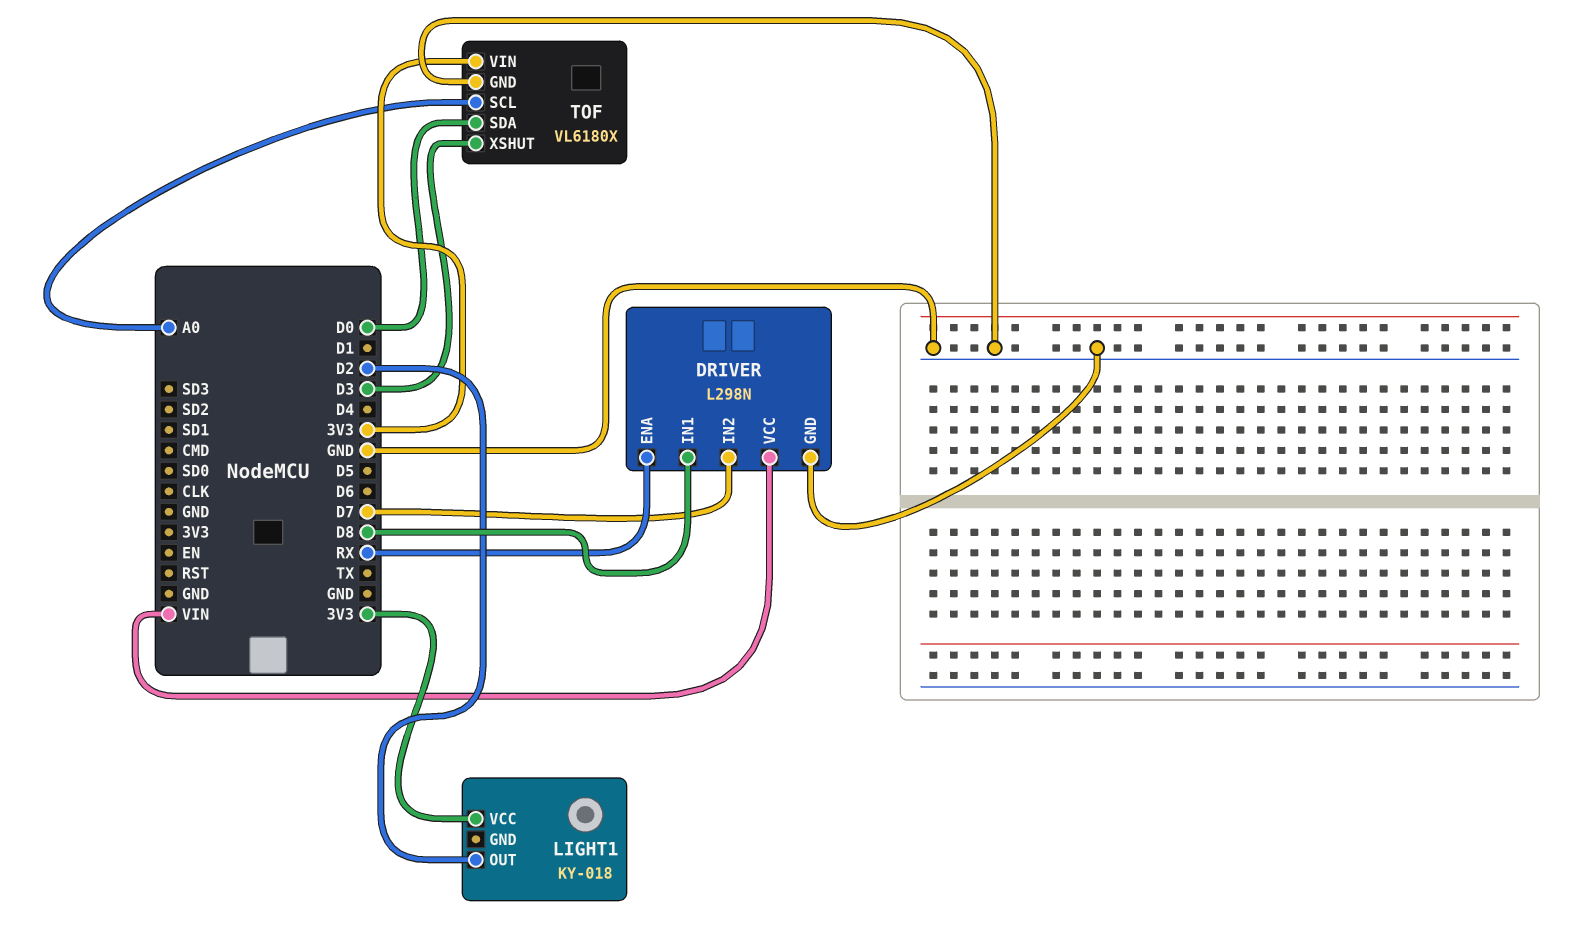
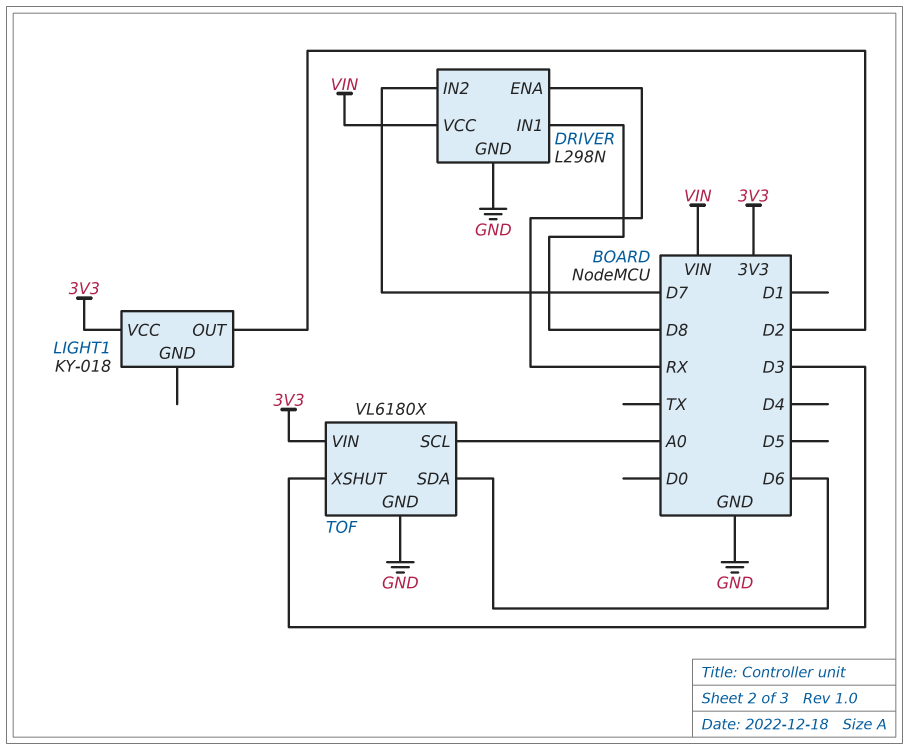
TOF pin SDA: D0 -> D6

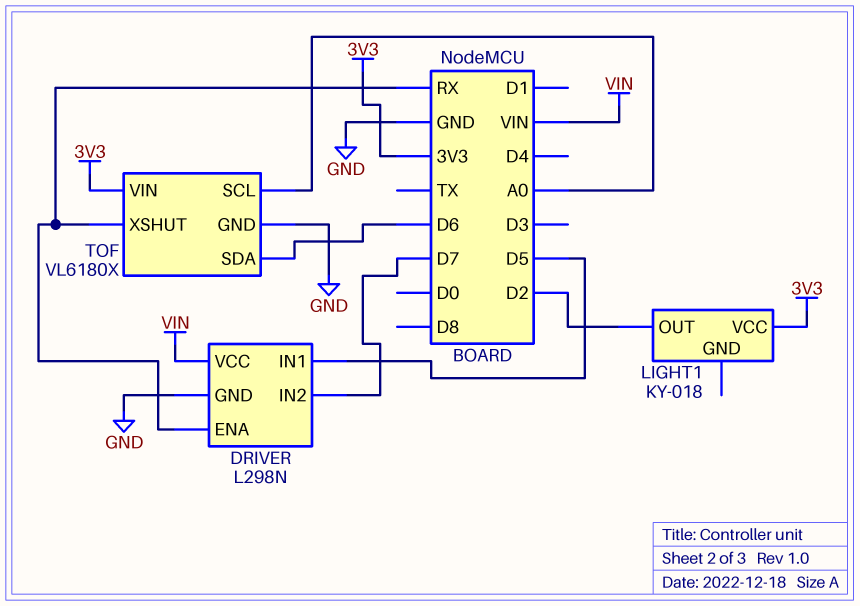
DRIVER pin IN1: D8 -> D5
TOF pin XSHUT: D3 -> RX

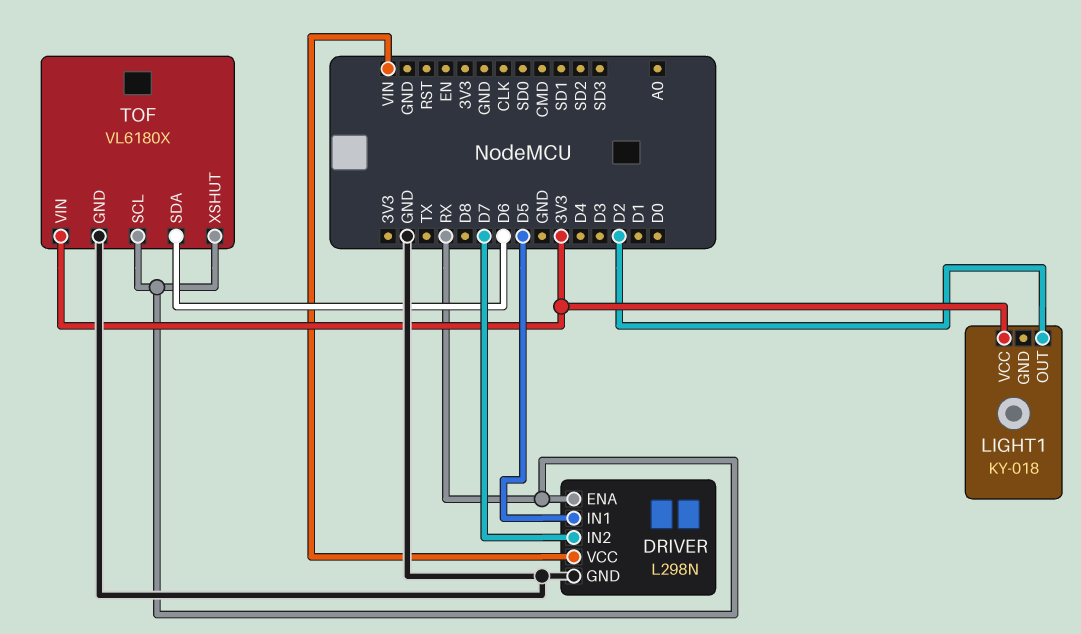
TOF pin SCL: A0 -> RX

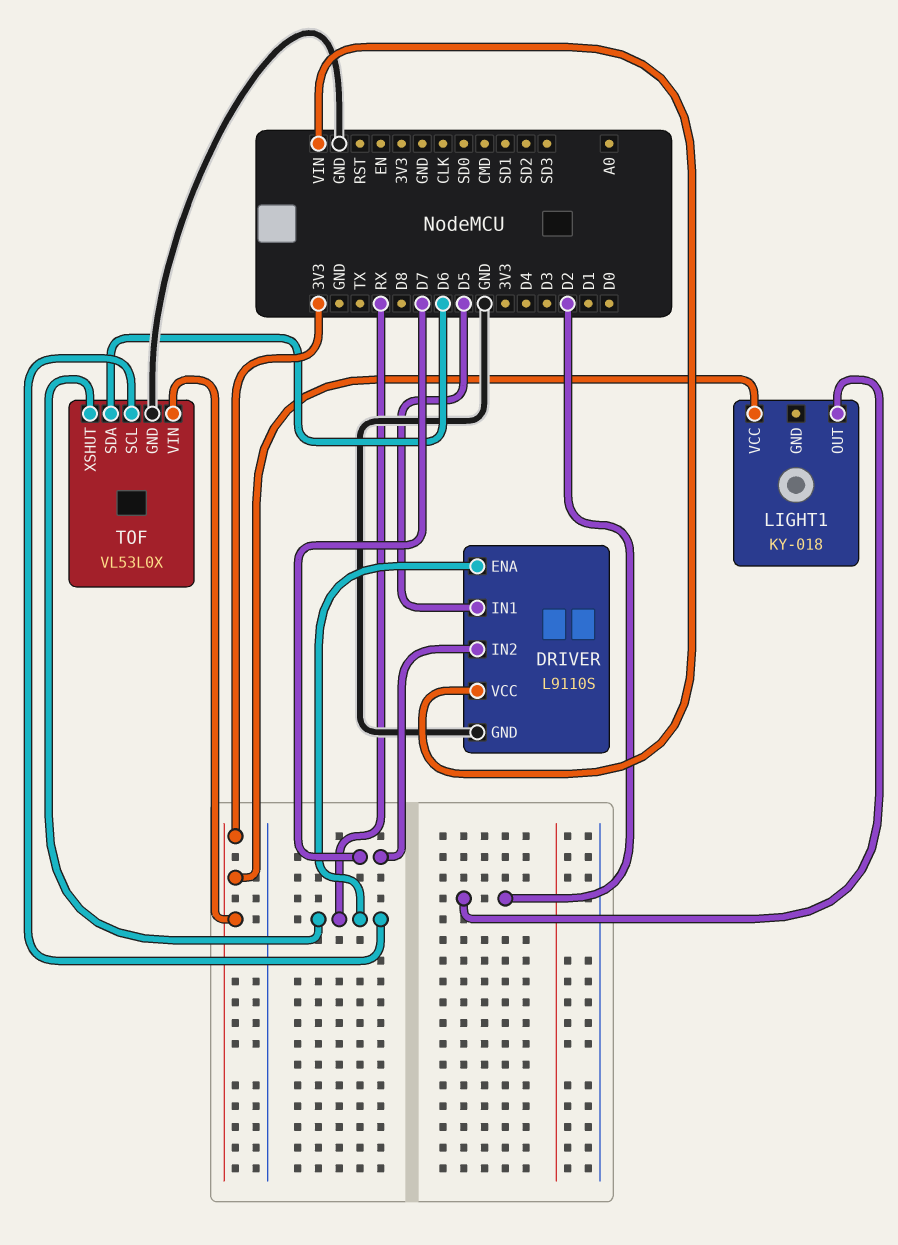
DRIVER: L298N -> L9110S
TOF: VL6180X -> VL53L0X

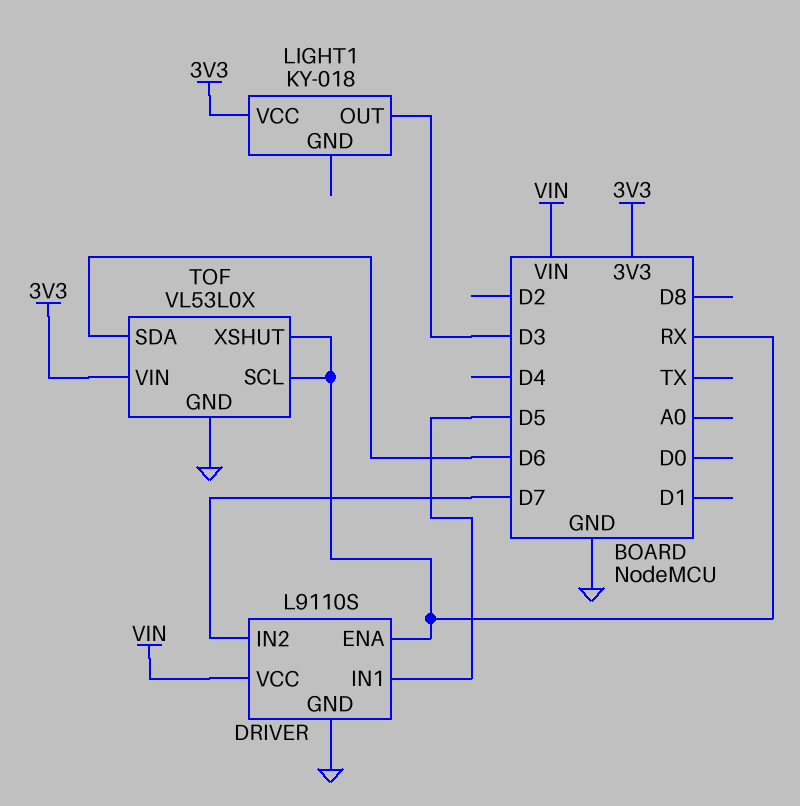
LIGHT1 pin OUT: D2 -> D3

